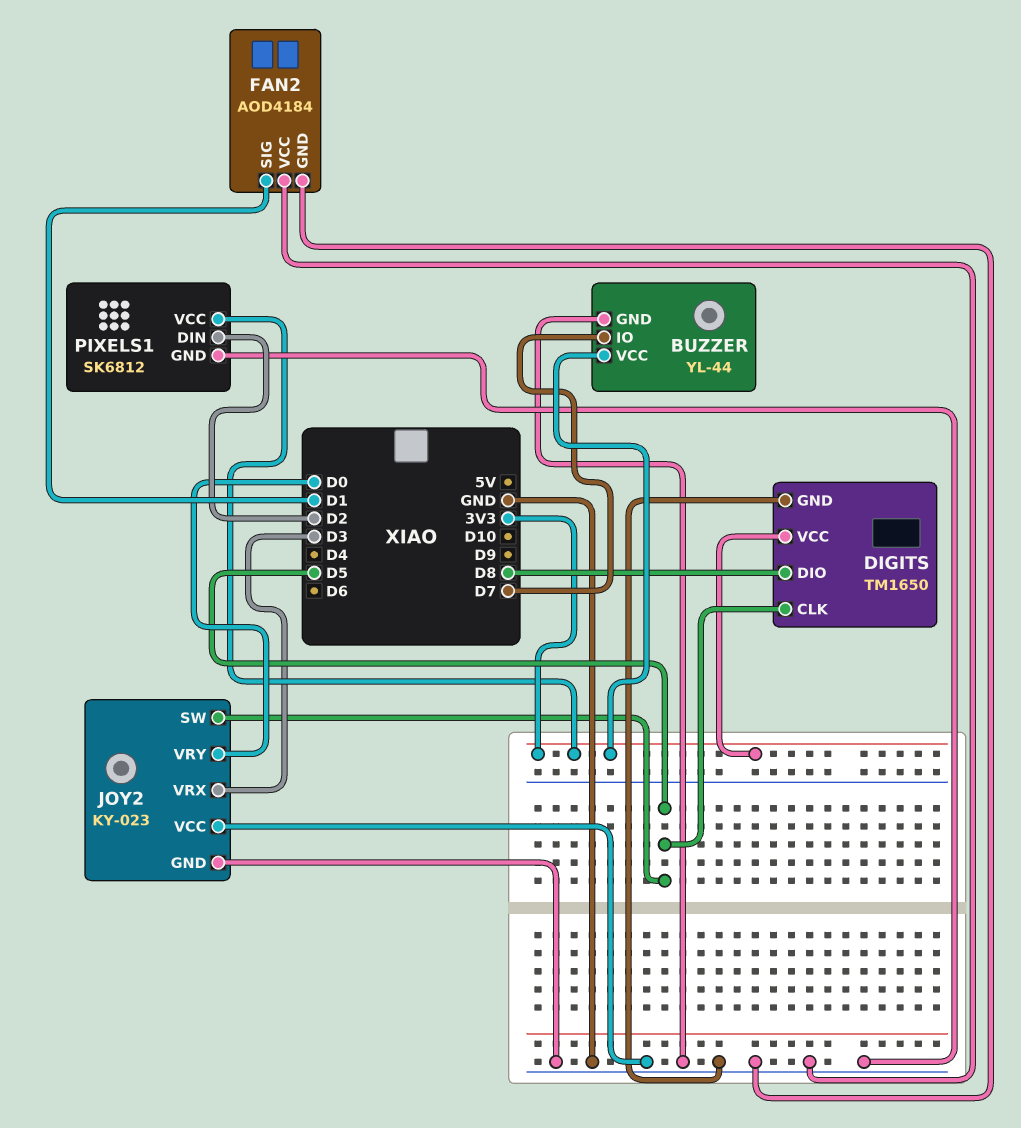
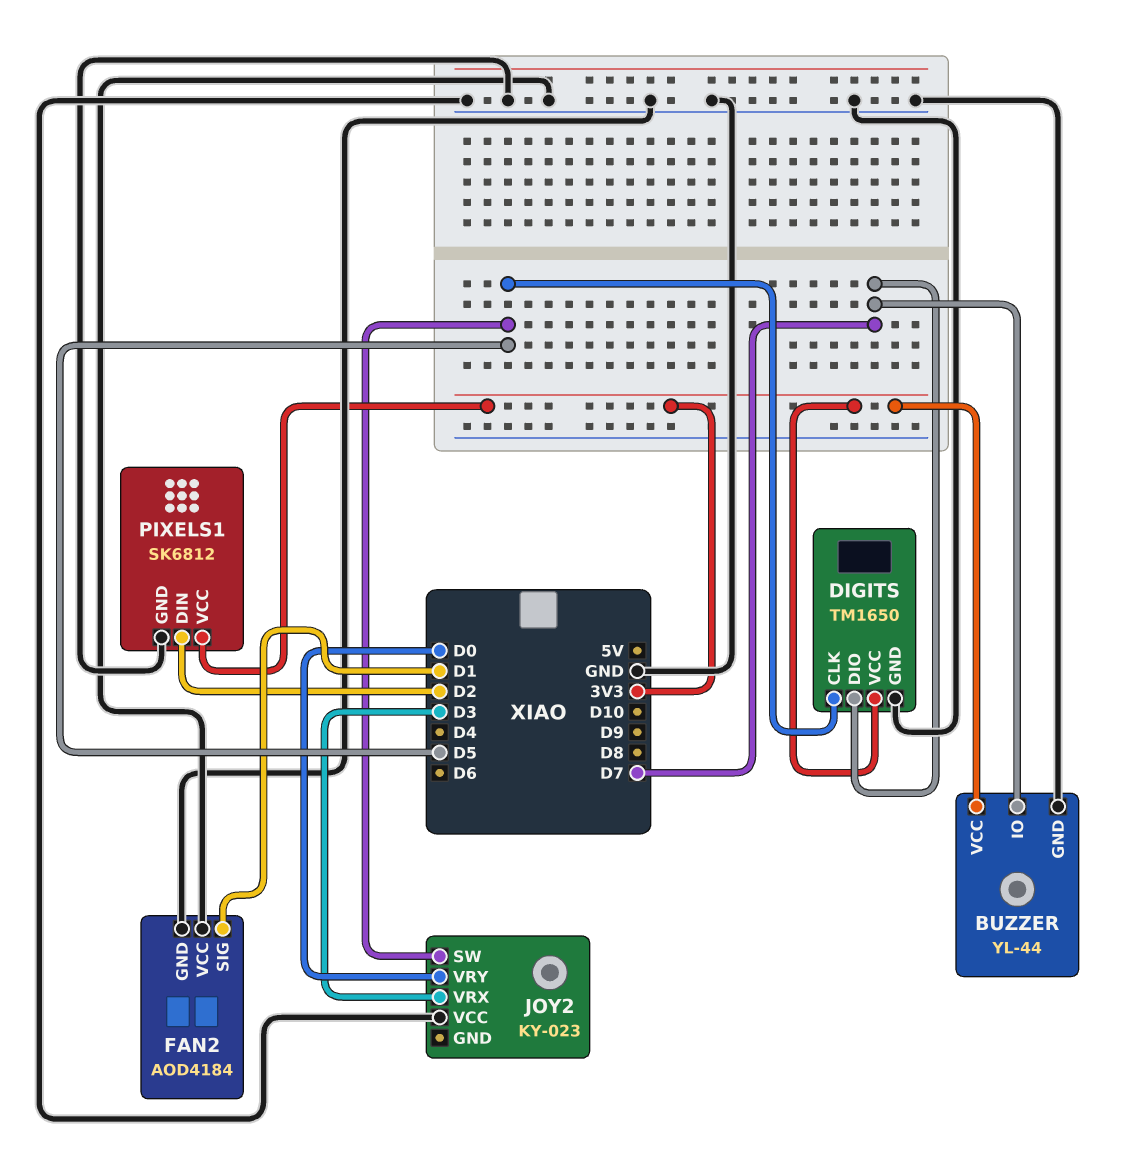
DIGITS pin DIO: D8 -> D7
JOY2 pin GND: GND -> none

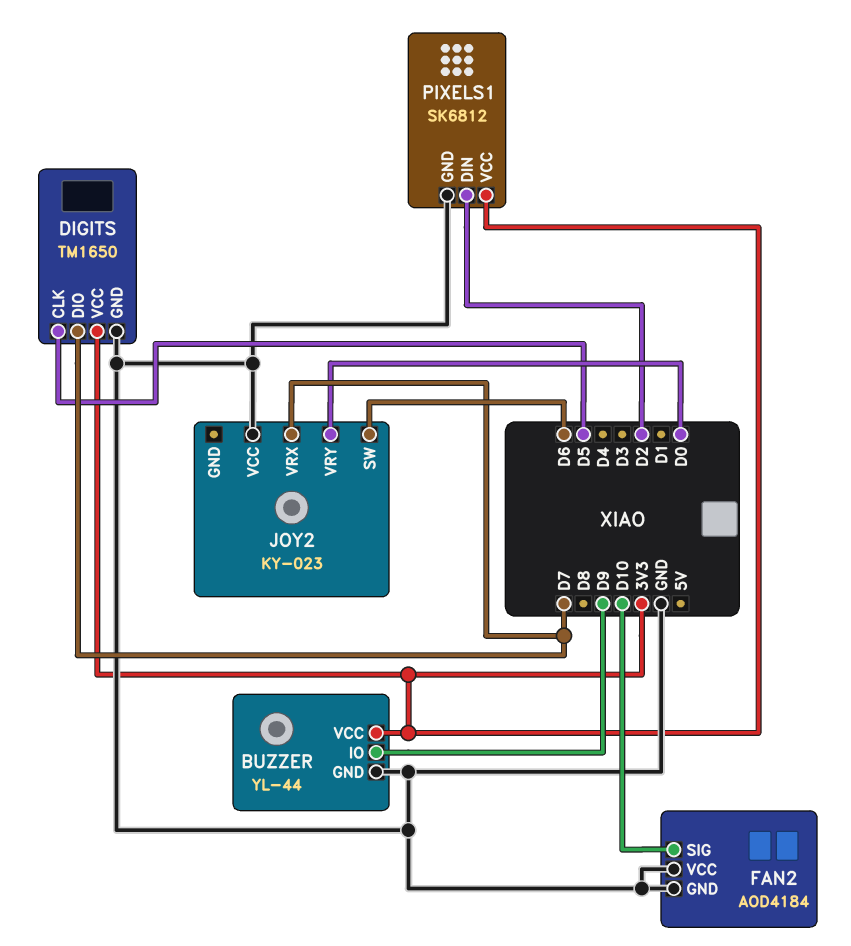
BUZZER pin IO: D7 -> D9
FAN2 pin SIG: D1 -> D10
JOY2 pin SW: D5 -> D6
JOY2 pin VRX: D3 -> D7

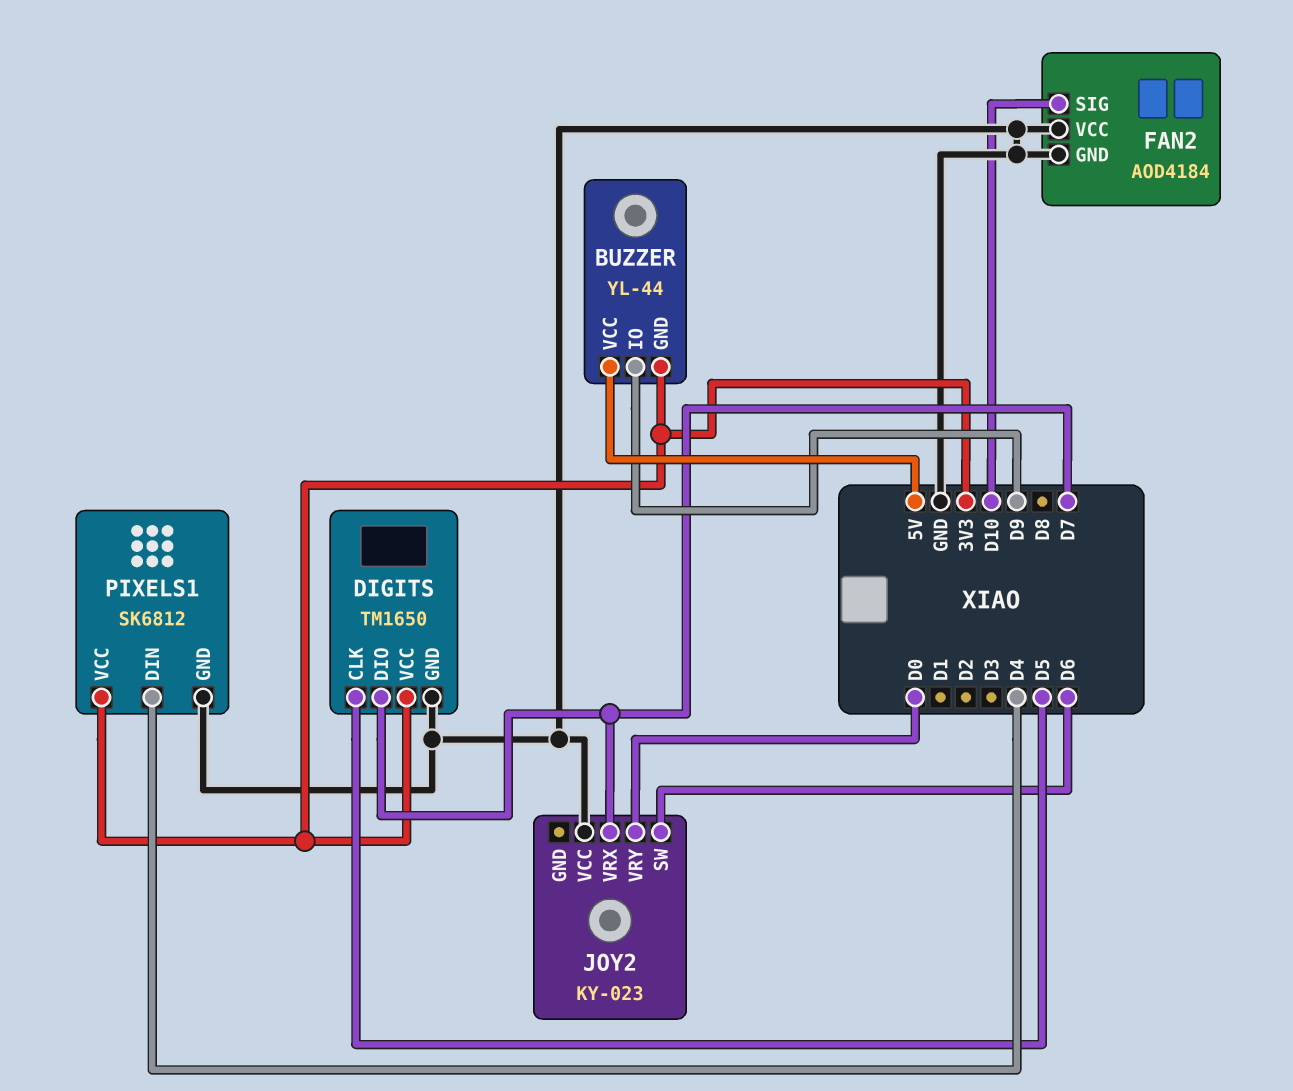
BUZZER pin GND: GND -> 3V3
BUZZER pin VCC: 3V3 -> 5V
PIXELS1 pin DIN: D2 -> D4

